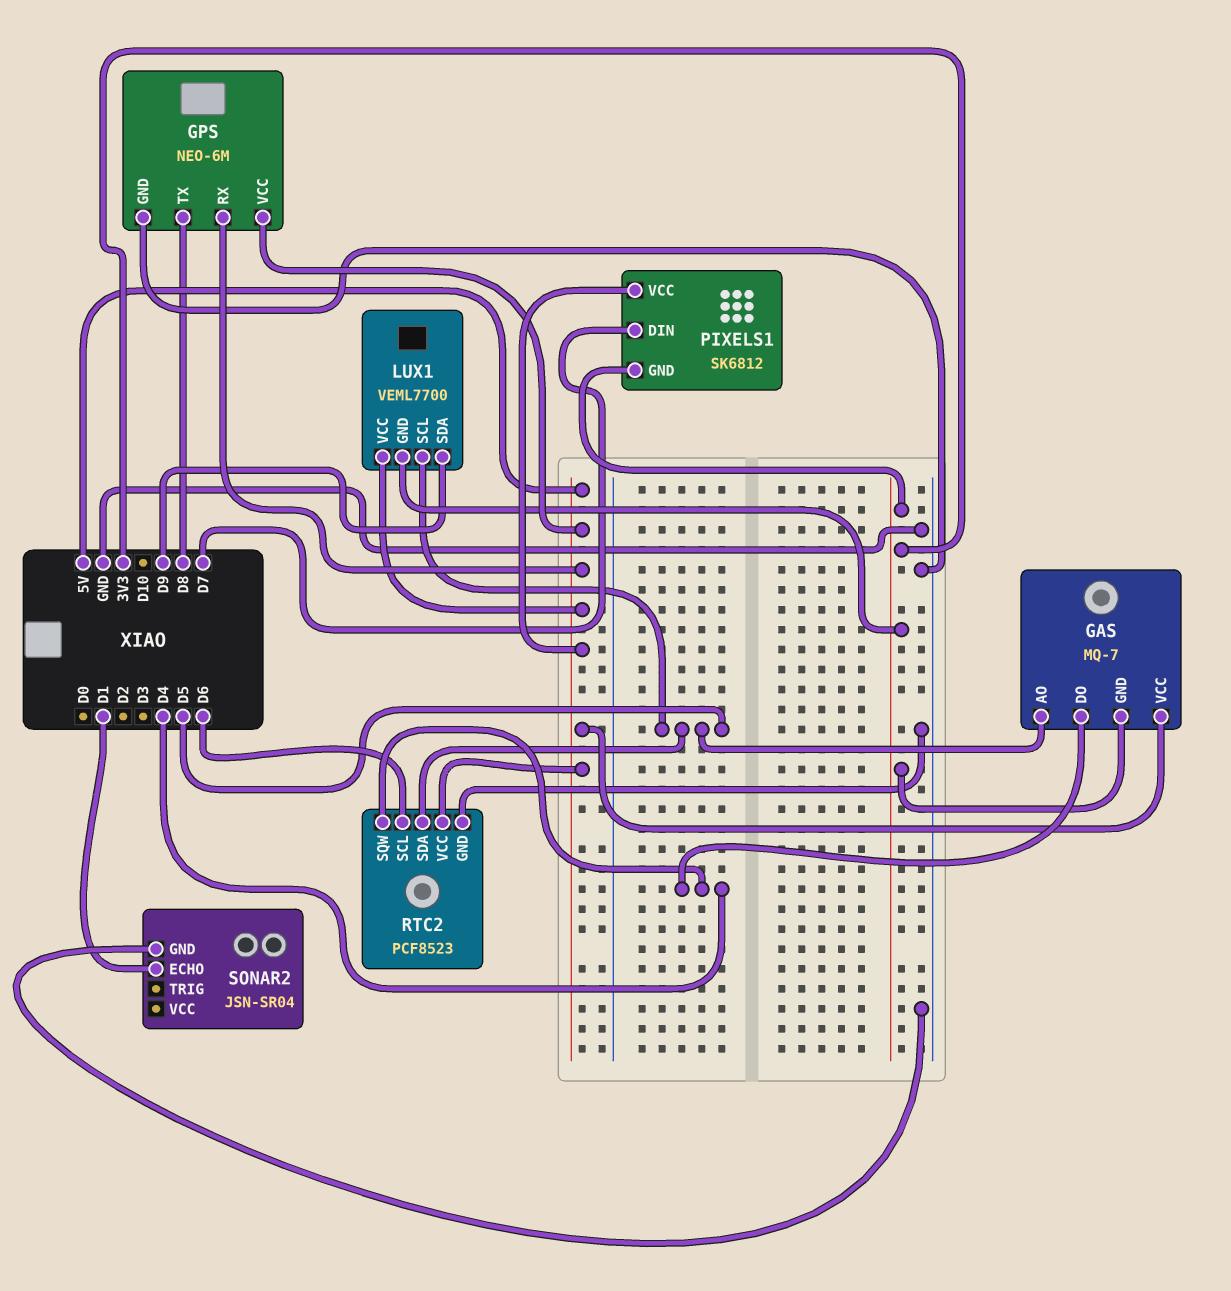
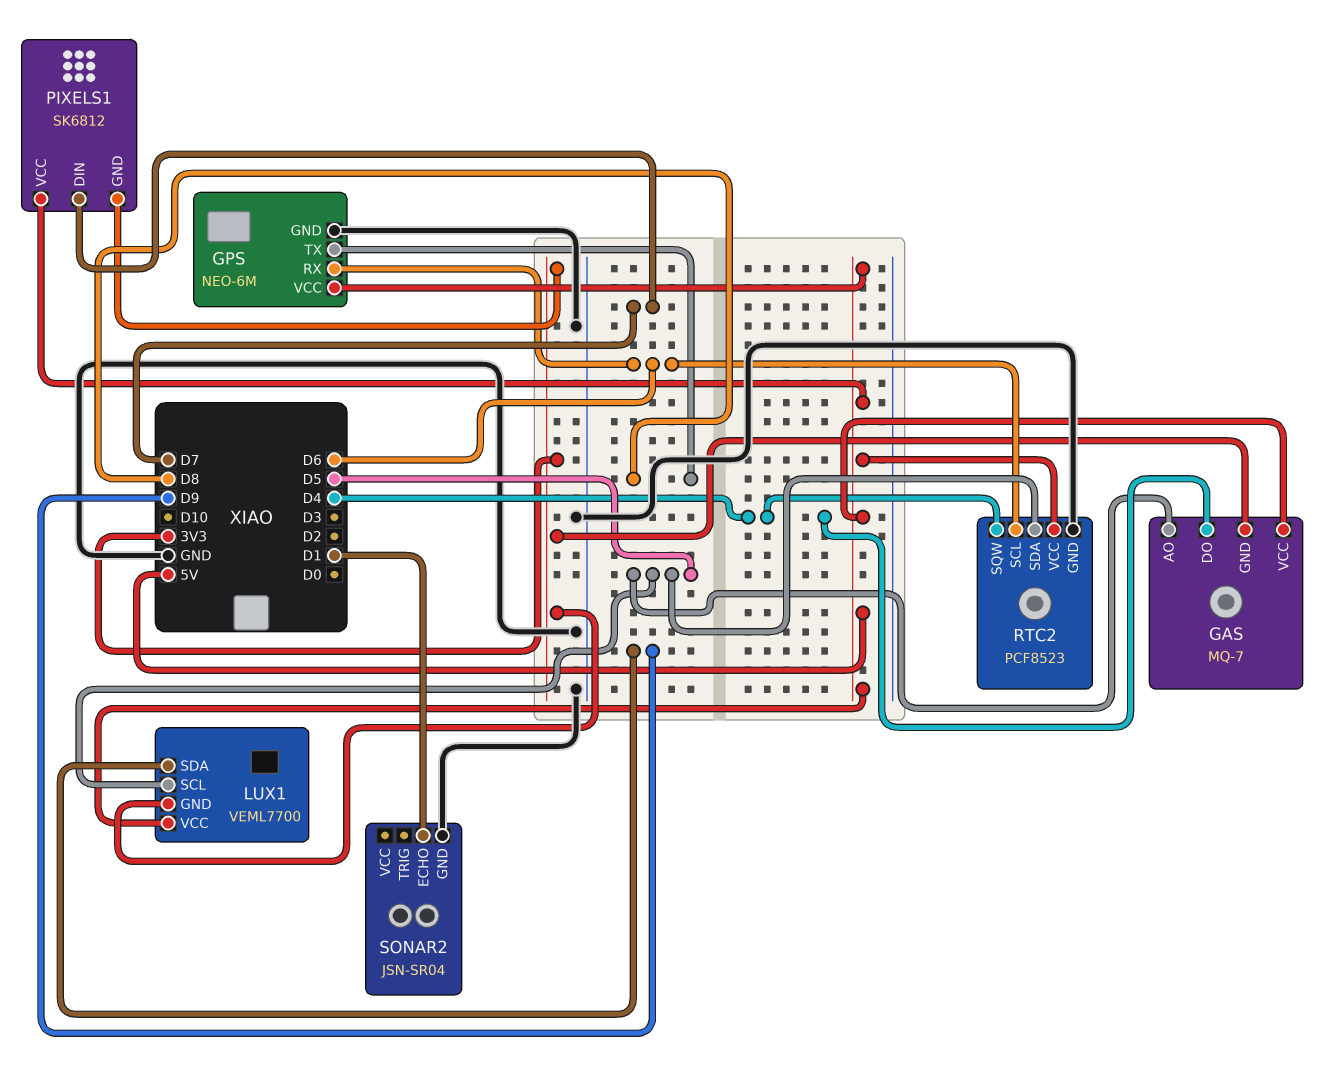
GPS pin RX: 5V -> D6

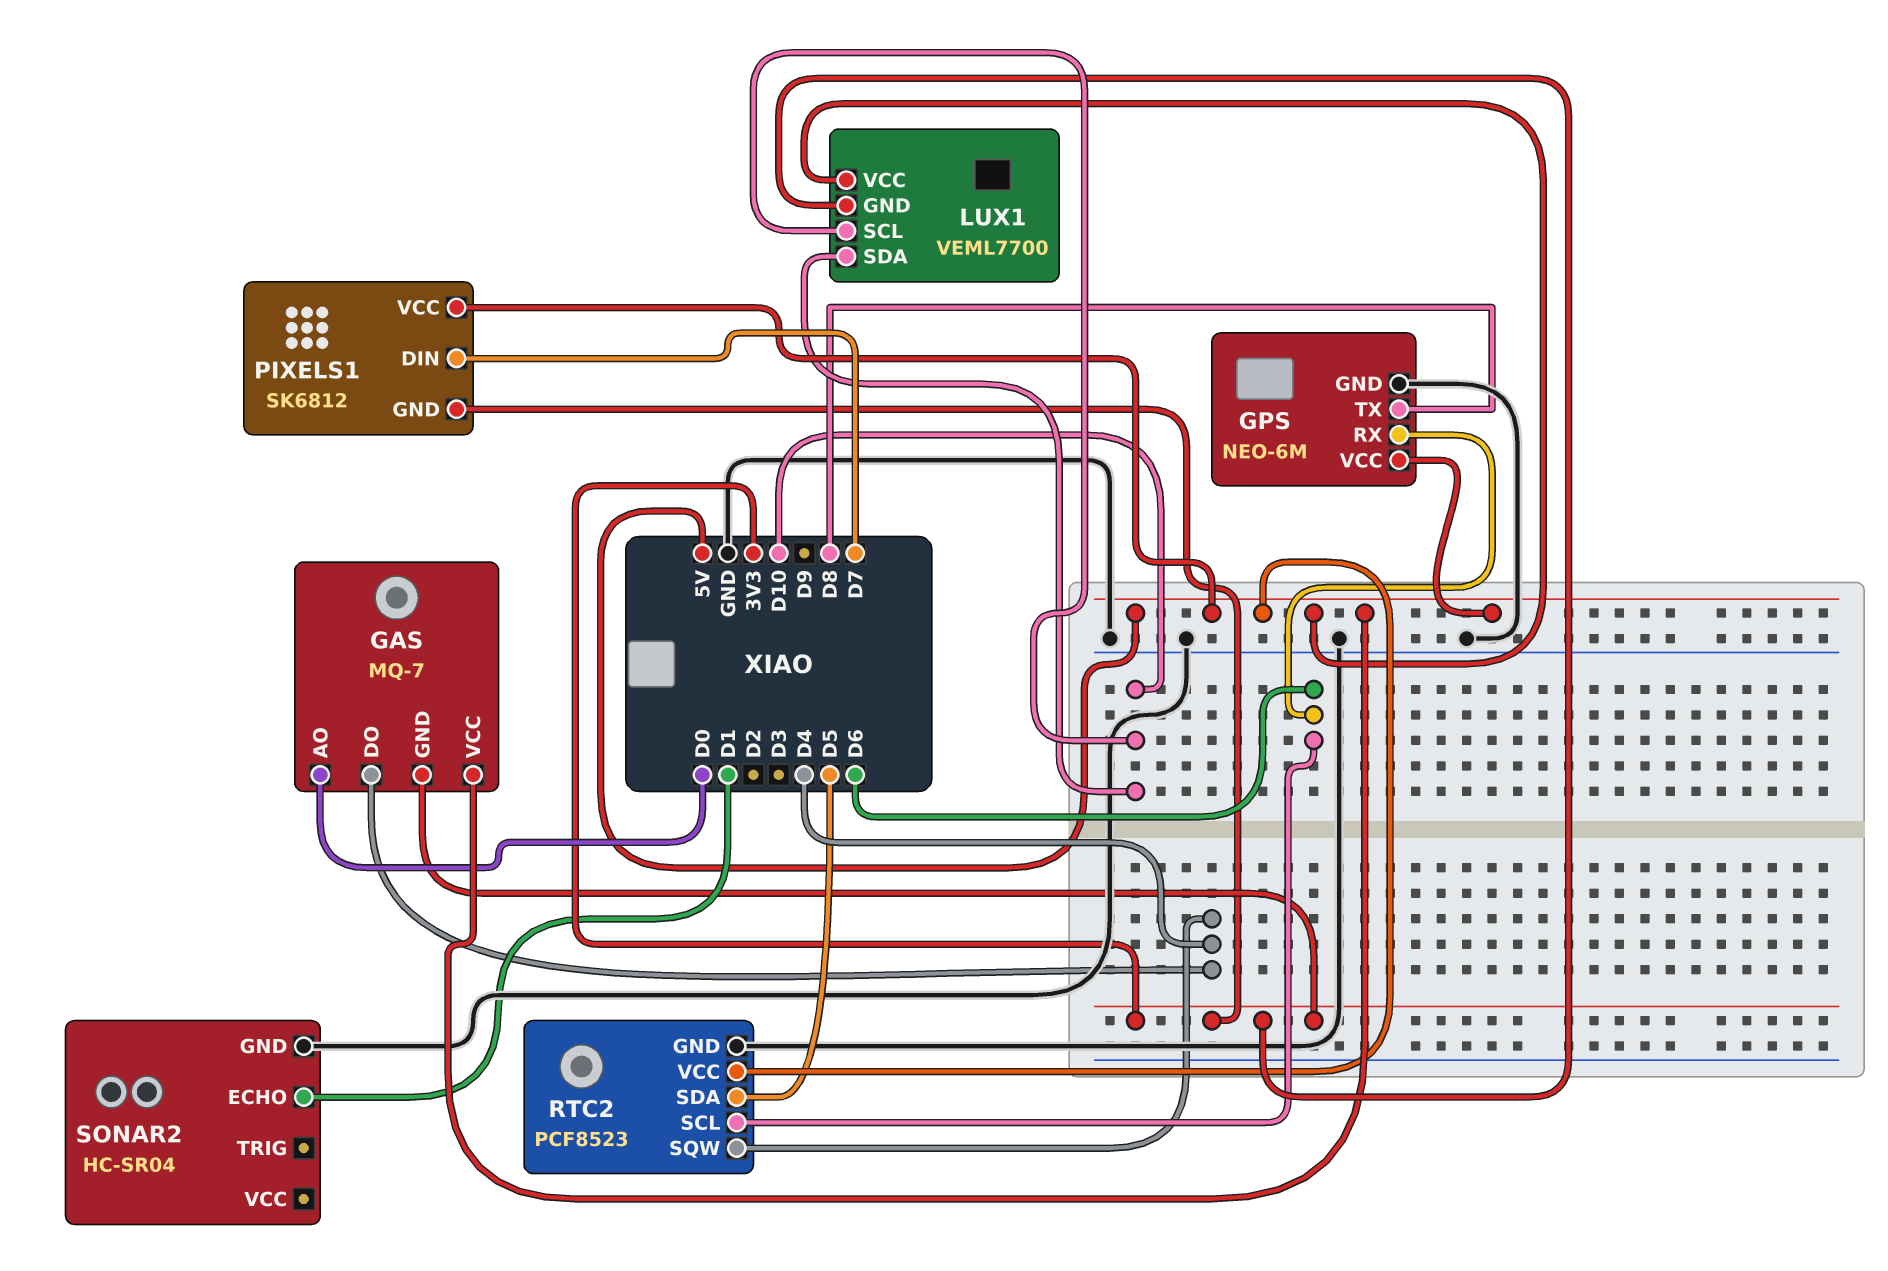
GAS pin AO: D5 -> D0
LUX1 pin SCL: D5 -> D10
LUX1 pin SDA: D9 -> D10
SONAR2: JSN-SR04 -> HC-SR04

